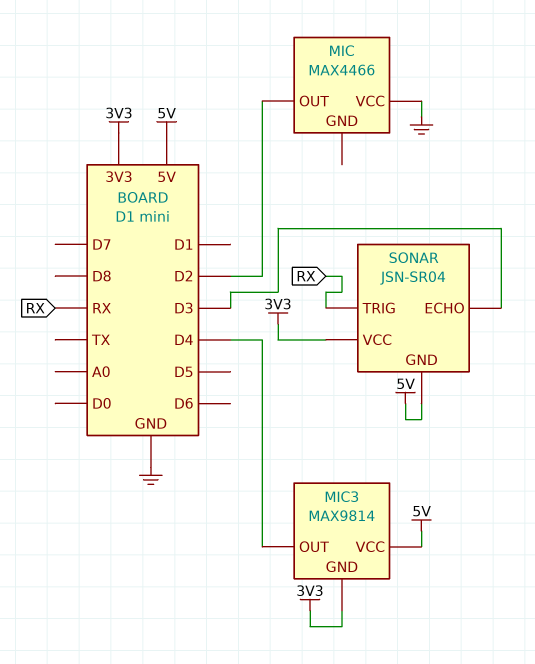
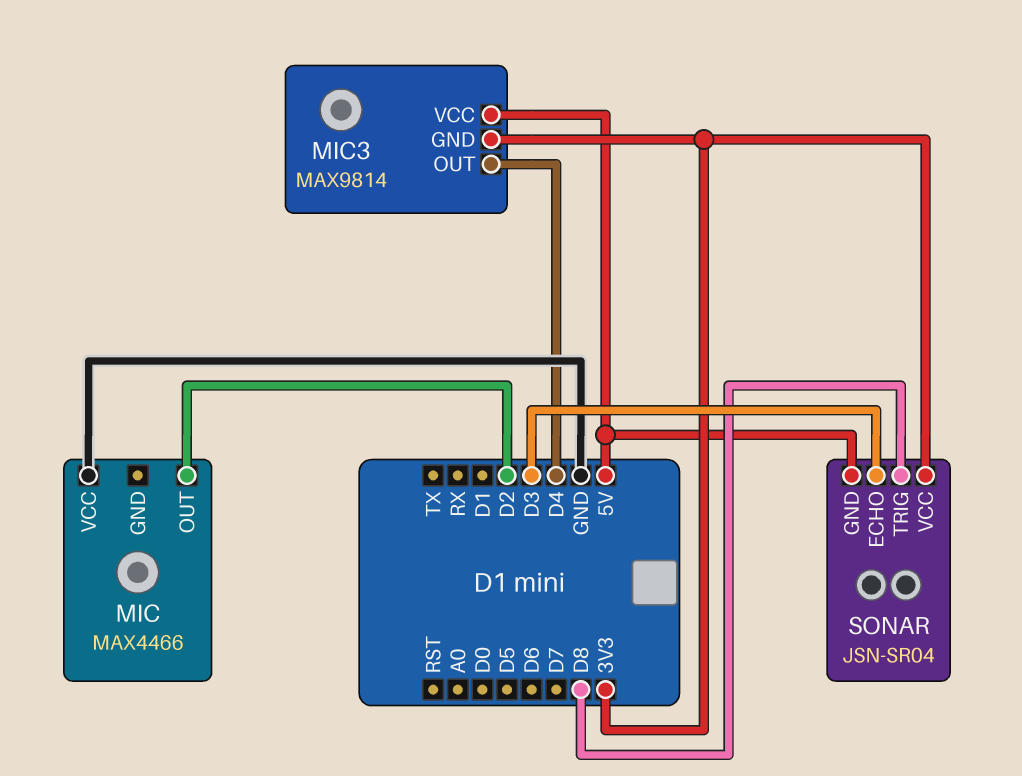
SONAR pin TRIG: RX -> D8

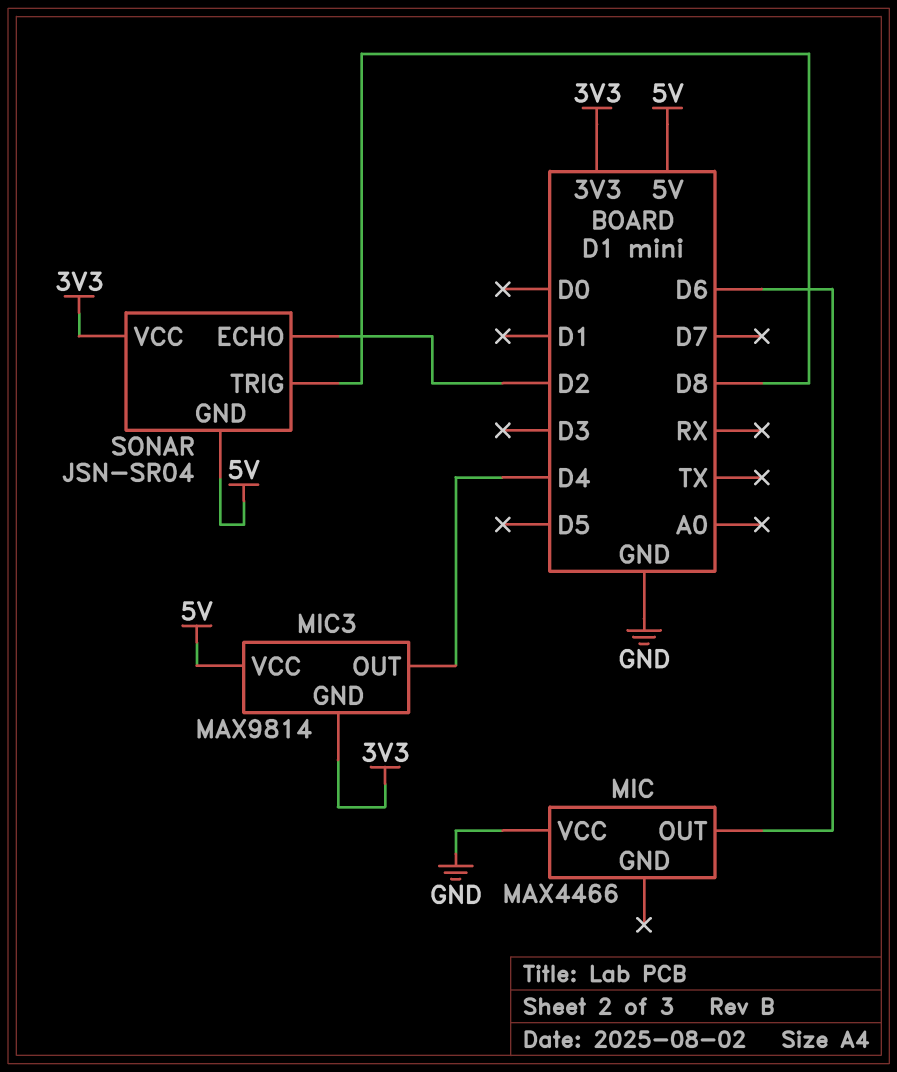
MIC pin OUT: D2 -> D6
SONAR pin ECHO: D3 -> D2

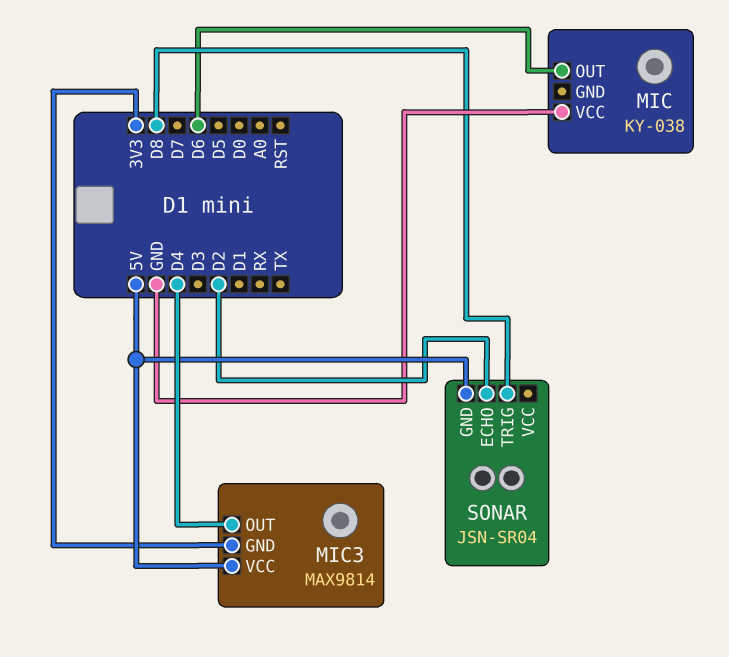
MIC: MAX4466 -> KY-038
SONAR pin VCC: 3V3 -> none

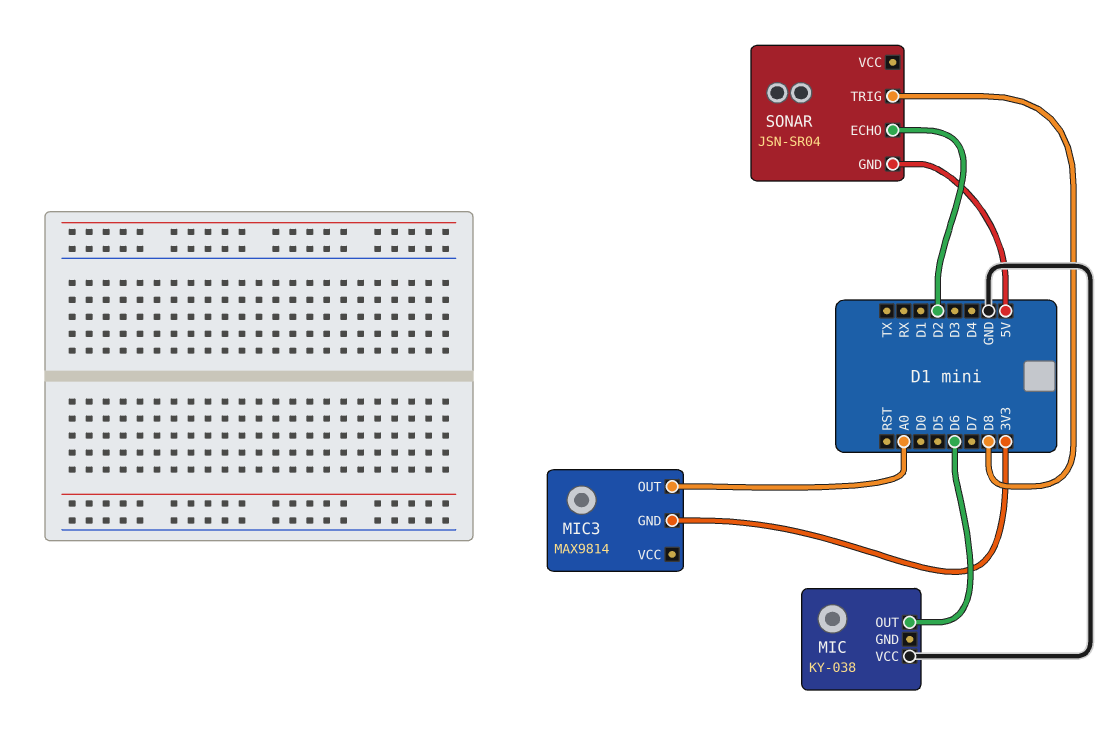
MIC3 pin OUT: D4 -> A0
MIC3 pin VCC: 5V -> none

